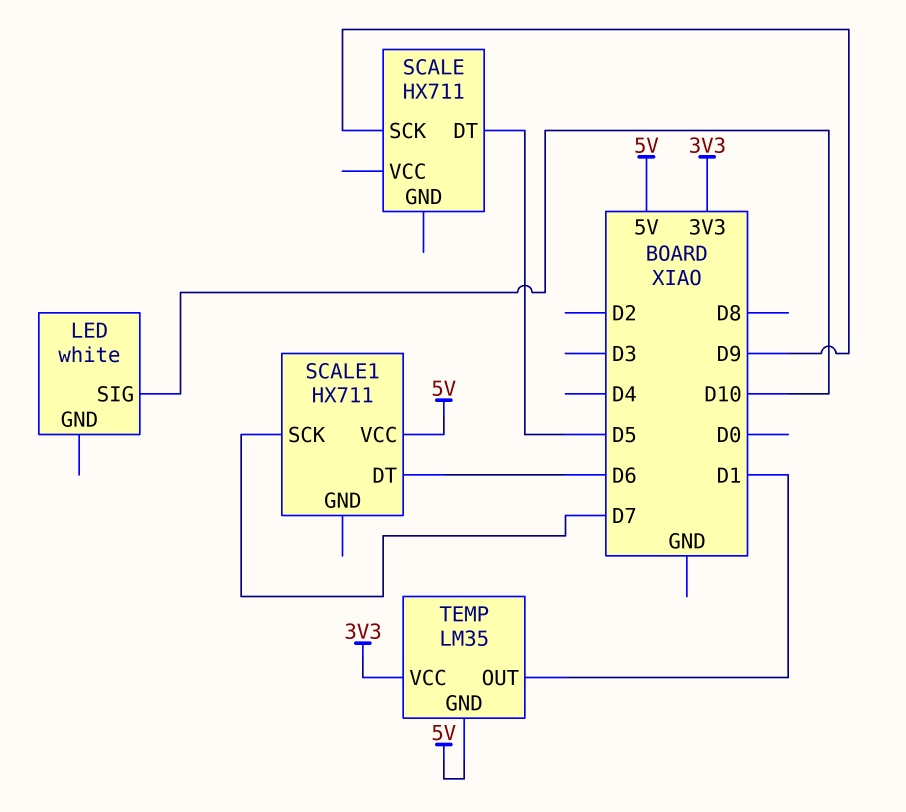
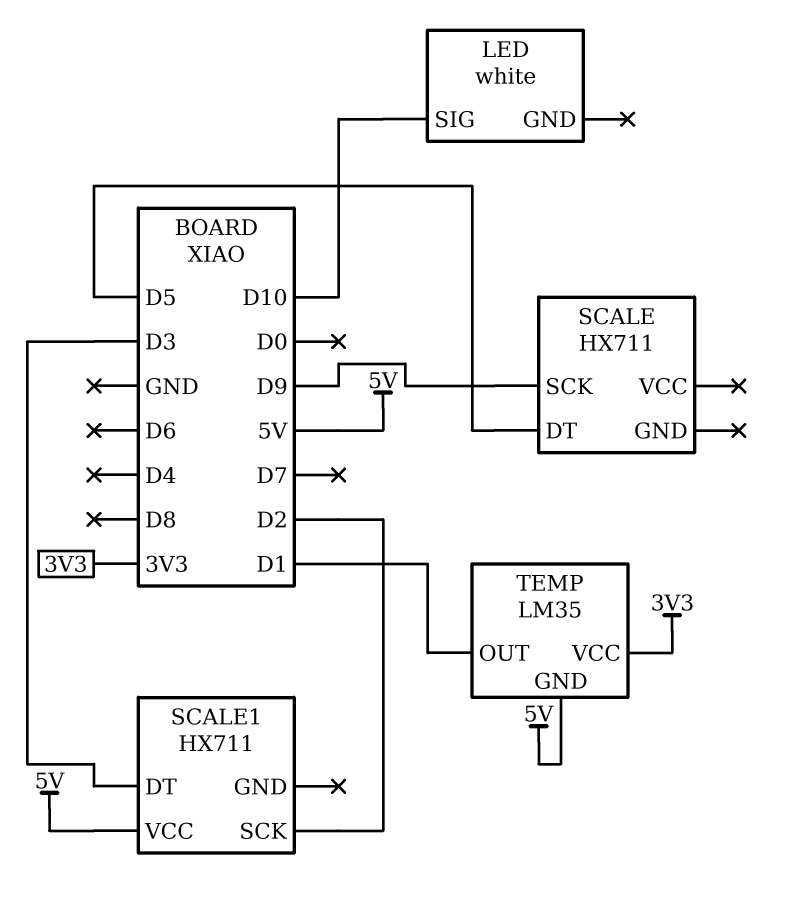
SCALE1 pin DT: D6 -> D3
SCALE1 pin SCK: D7 -> D2

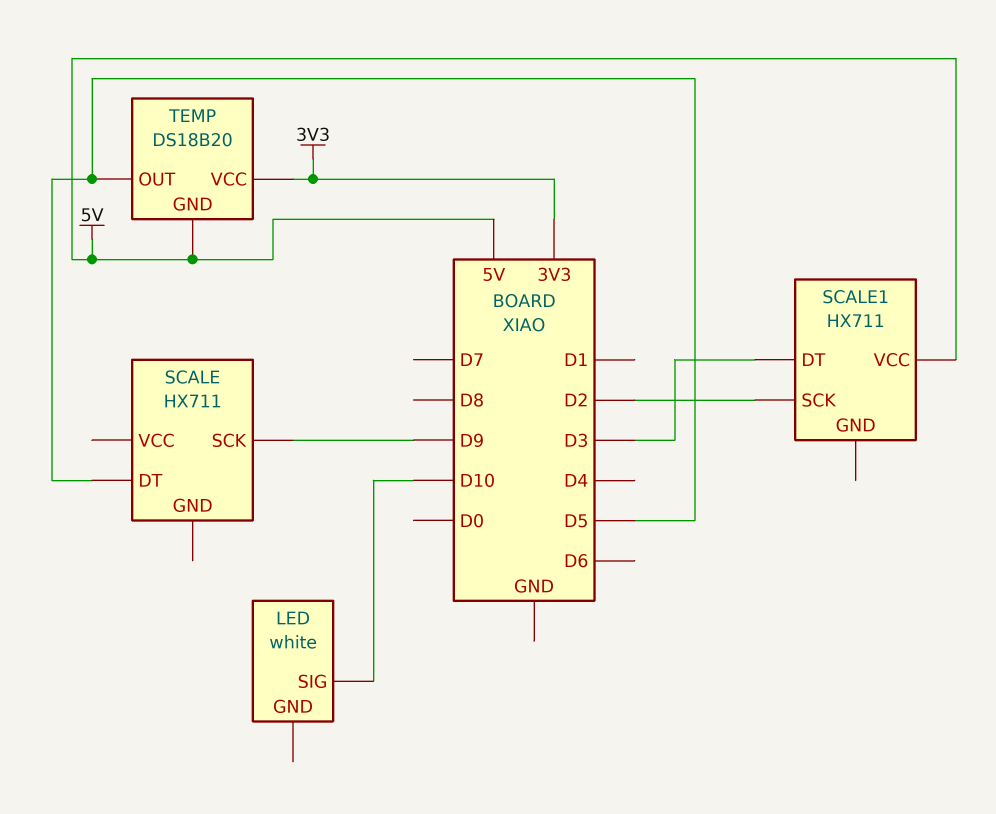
TEMP: LM35 -> DS18B20
TEMP pin OUT: D1 -> D5

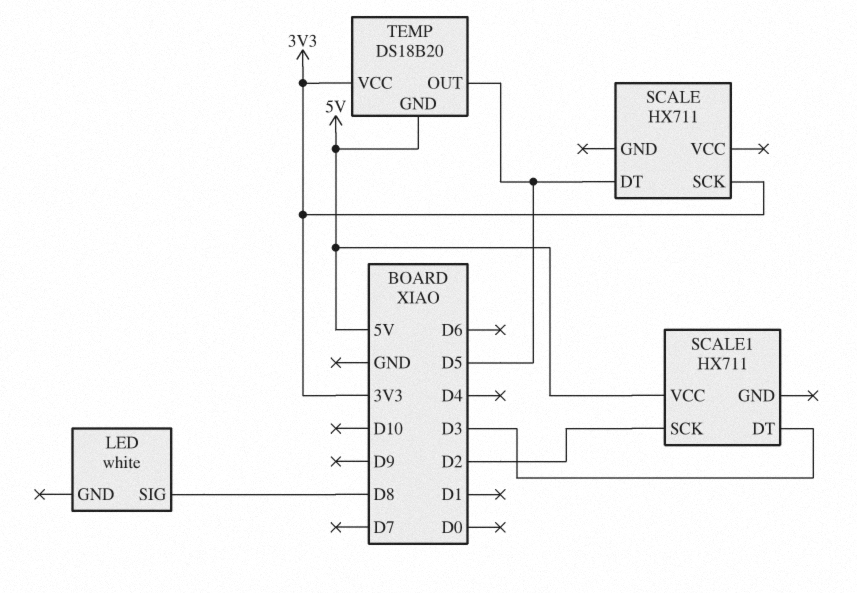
LED pin SIG: D10 -> D8
SCALE pin SCK: D9 -> 3V3

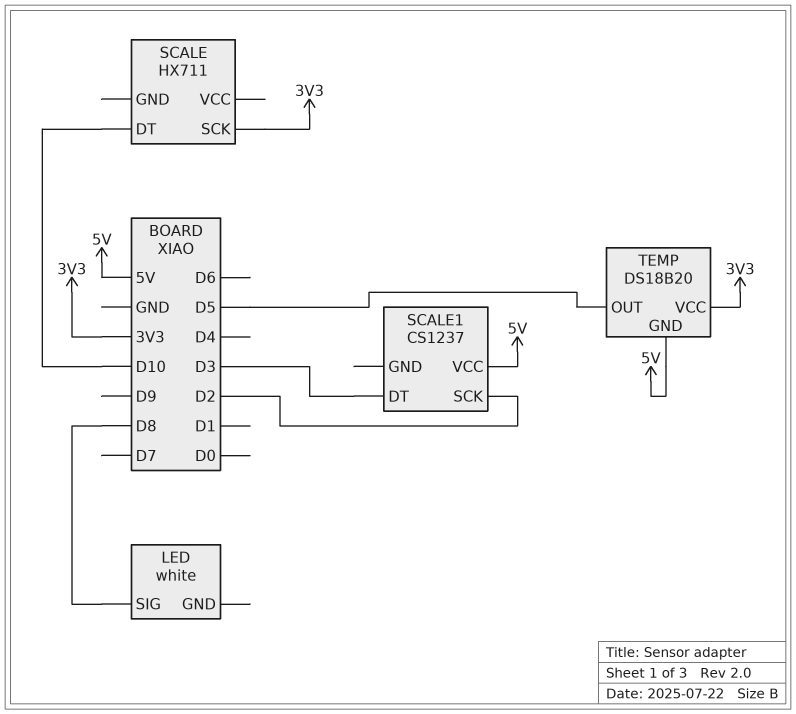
SCALE pin DT: D5 -> D10
SCALE1: HX711 -> CS1237

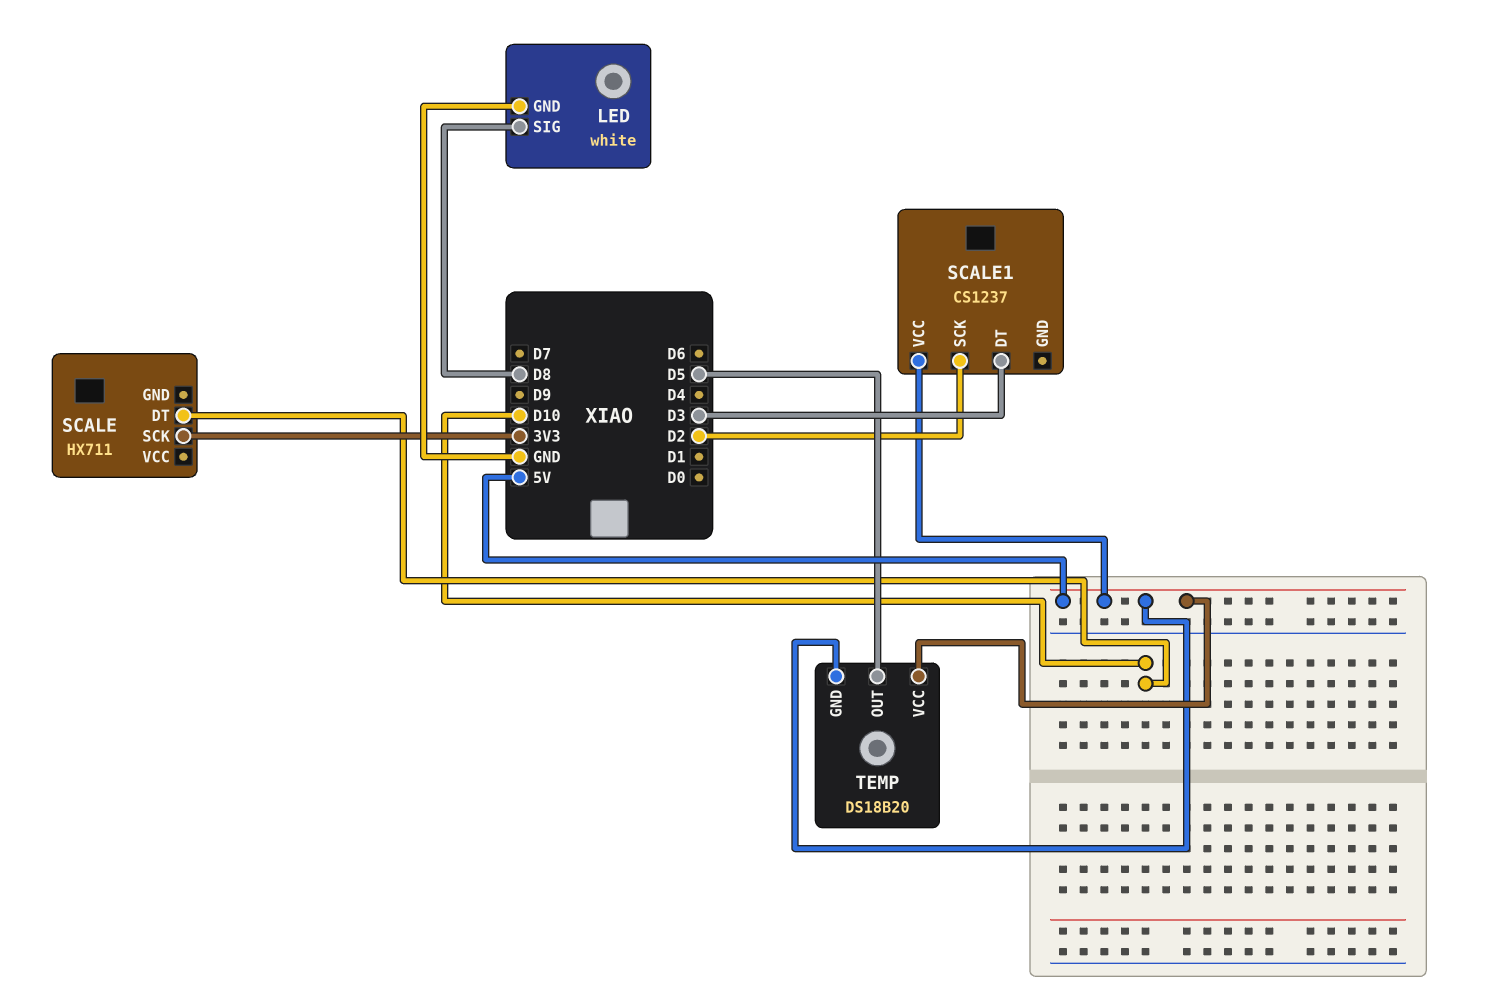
LED pin GND: none -> GND
TEMP pin VCC: 3V3 -> 5V

